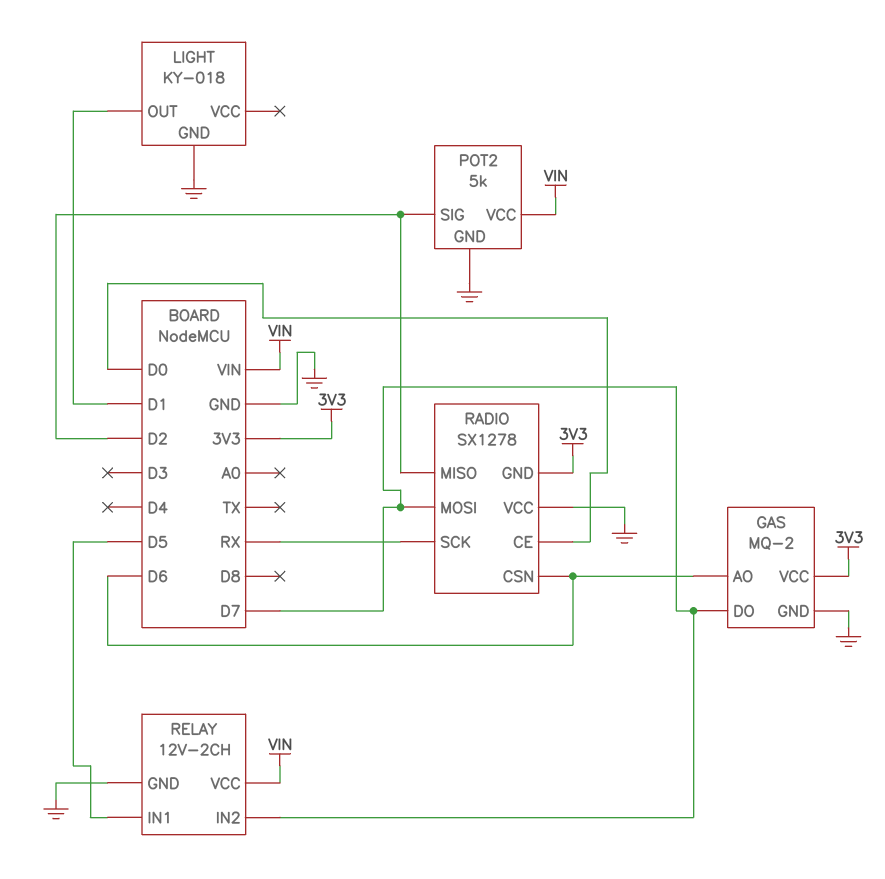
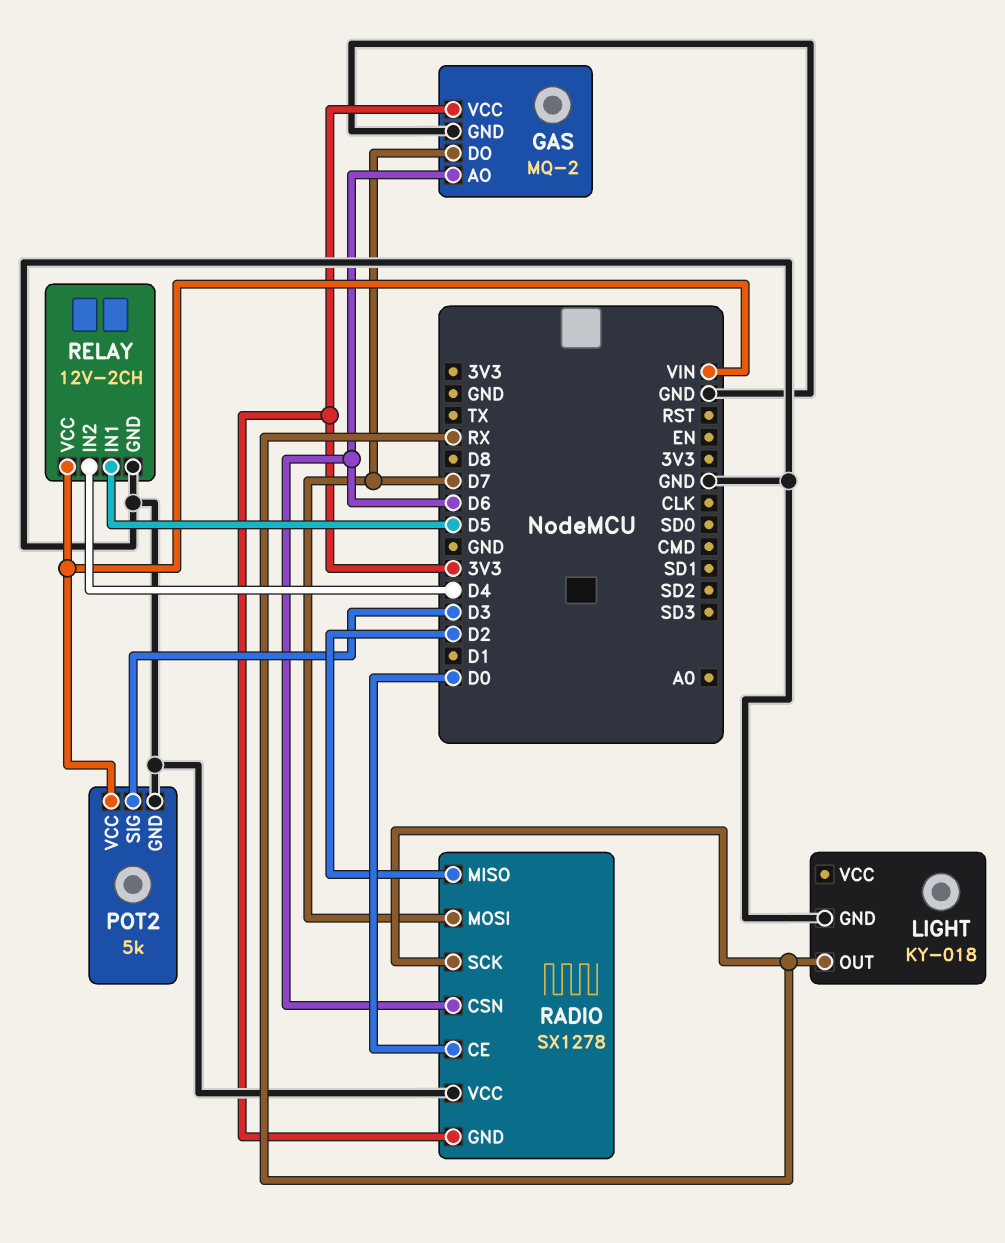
LIGHT pin OUT: D1 -> RX
POT2 pin SIG: D2 -> D3
RELAY pin IN2: D7 -> D4

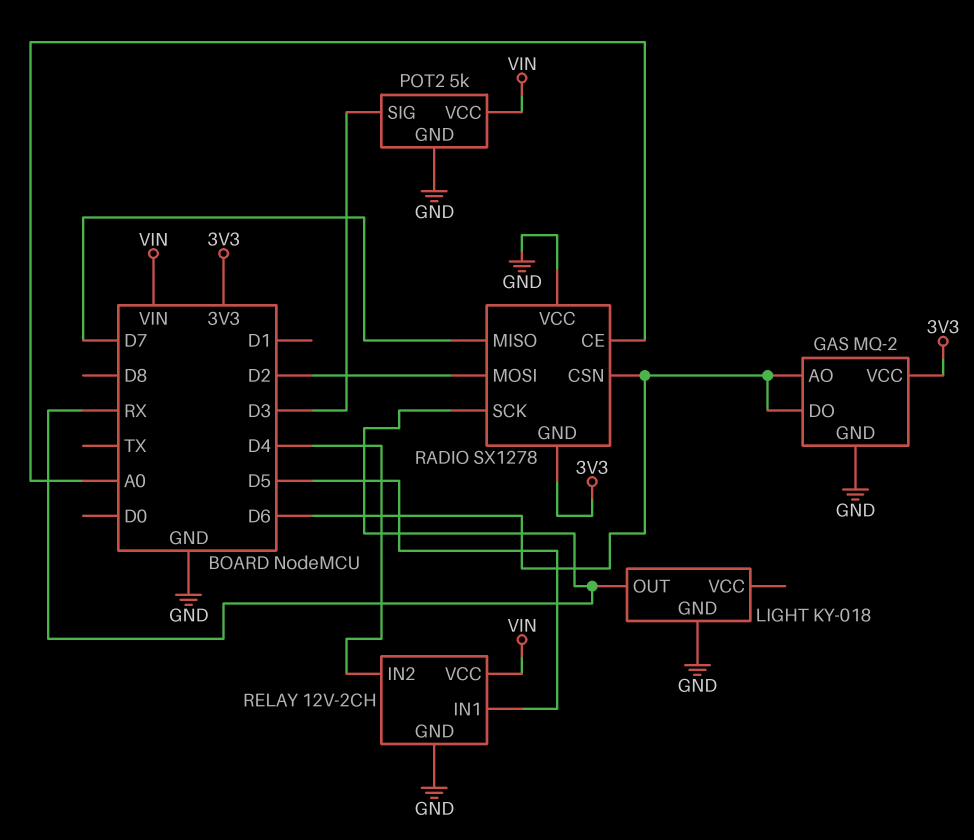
GAS pin DO: D7 -> D6
RADIO pin CE: D0 -> A0
RADIO pin MISO: D2 -> D7
RADIO pin MOSI: D7 -> D2

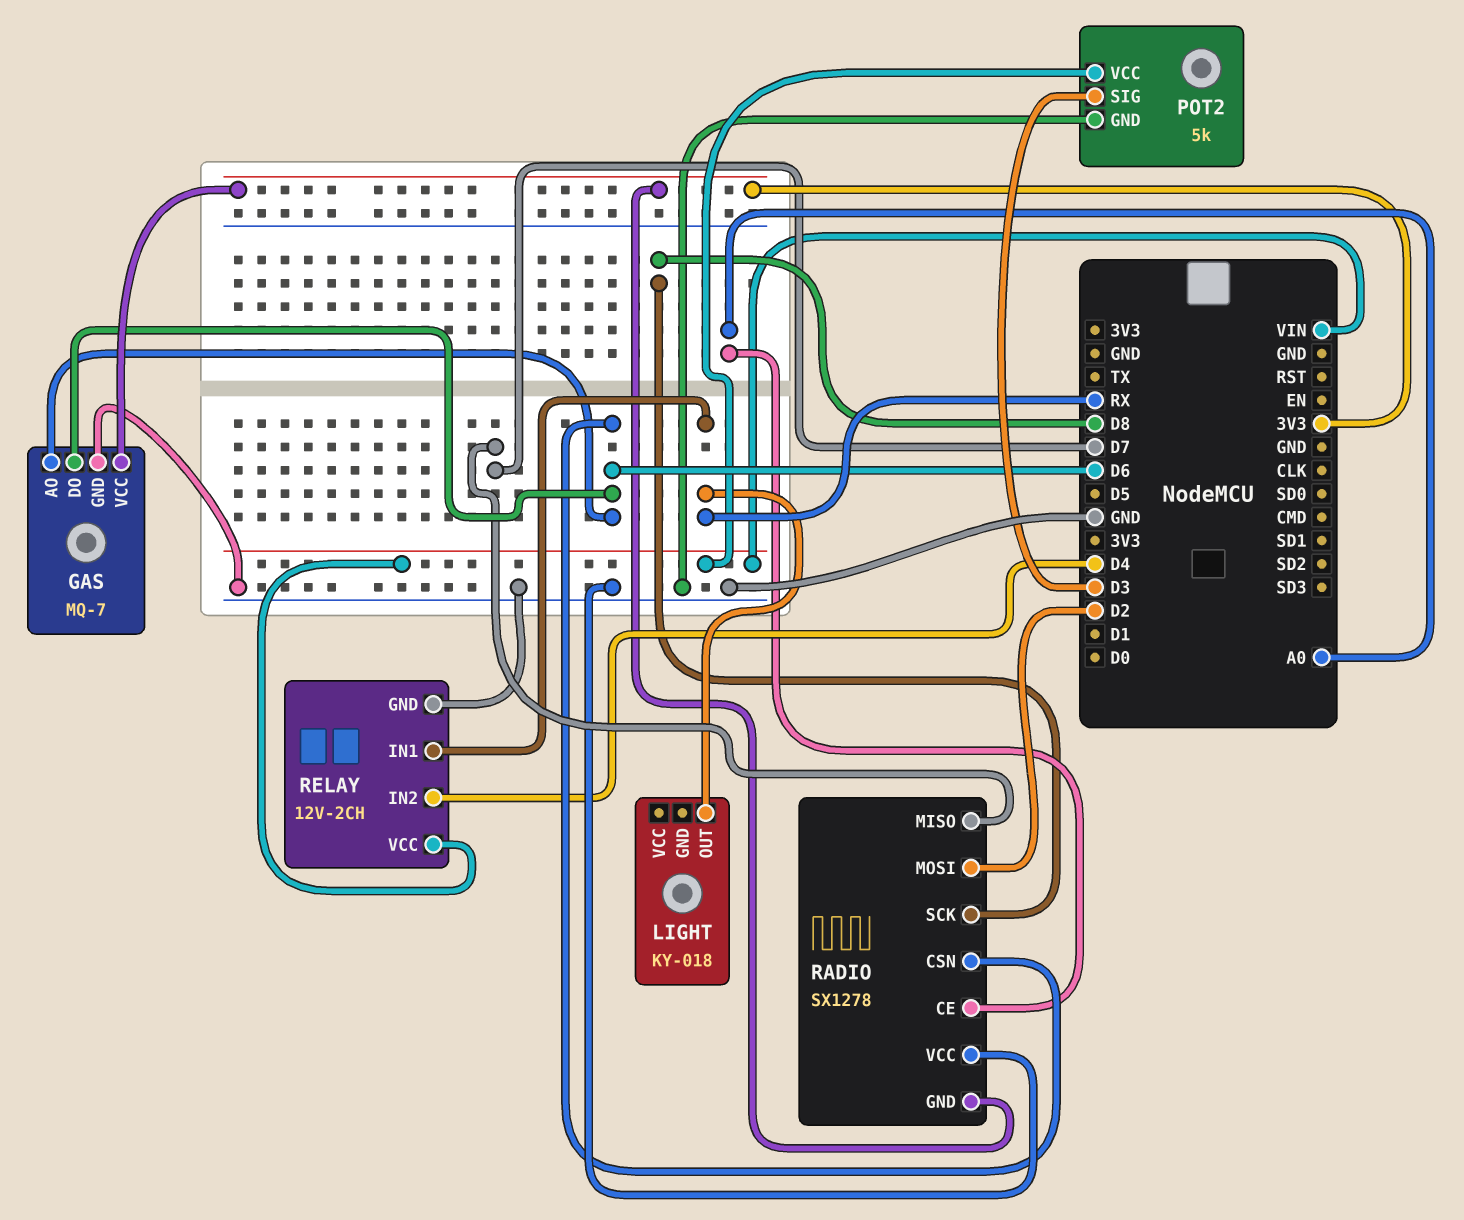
GAS: MQ-2 -> MQ-7
LIGHT pin GND: GND -> none
RADIO pin SCK: RX -> D8
RELAY pin IN1: D5 -> RX

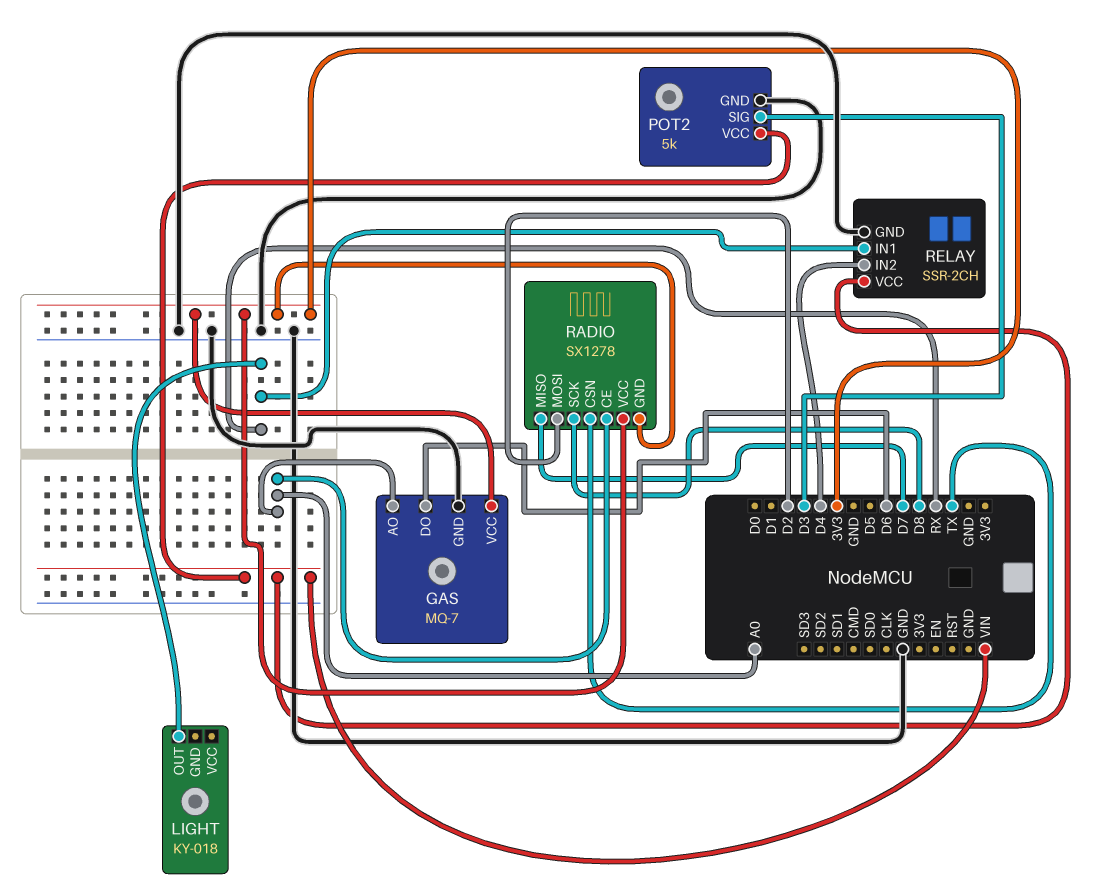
GAS pin AO: D6 -> A0
RADIO pin CSN: D6 -> TX
RADIO pin VCC: GND -> 3V3
RELAY: 12V-2CH -> SSR-2CH

